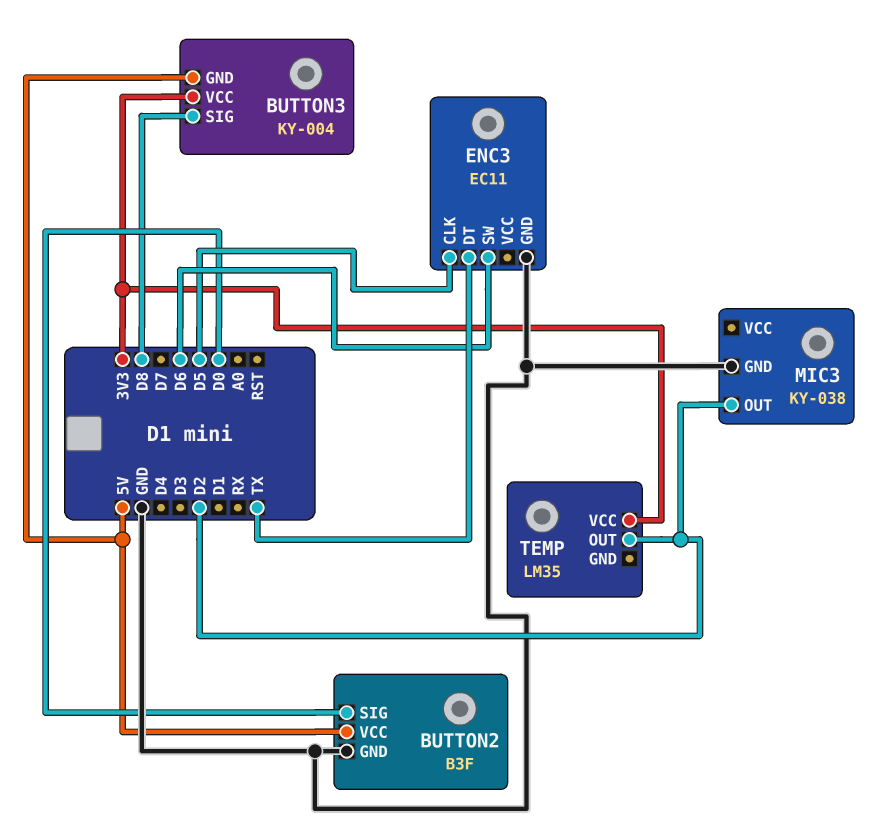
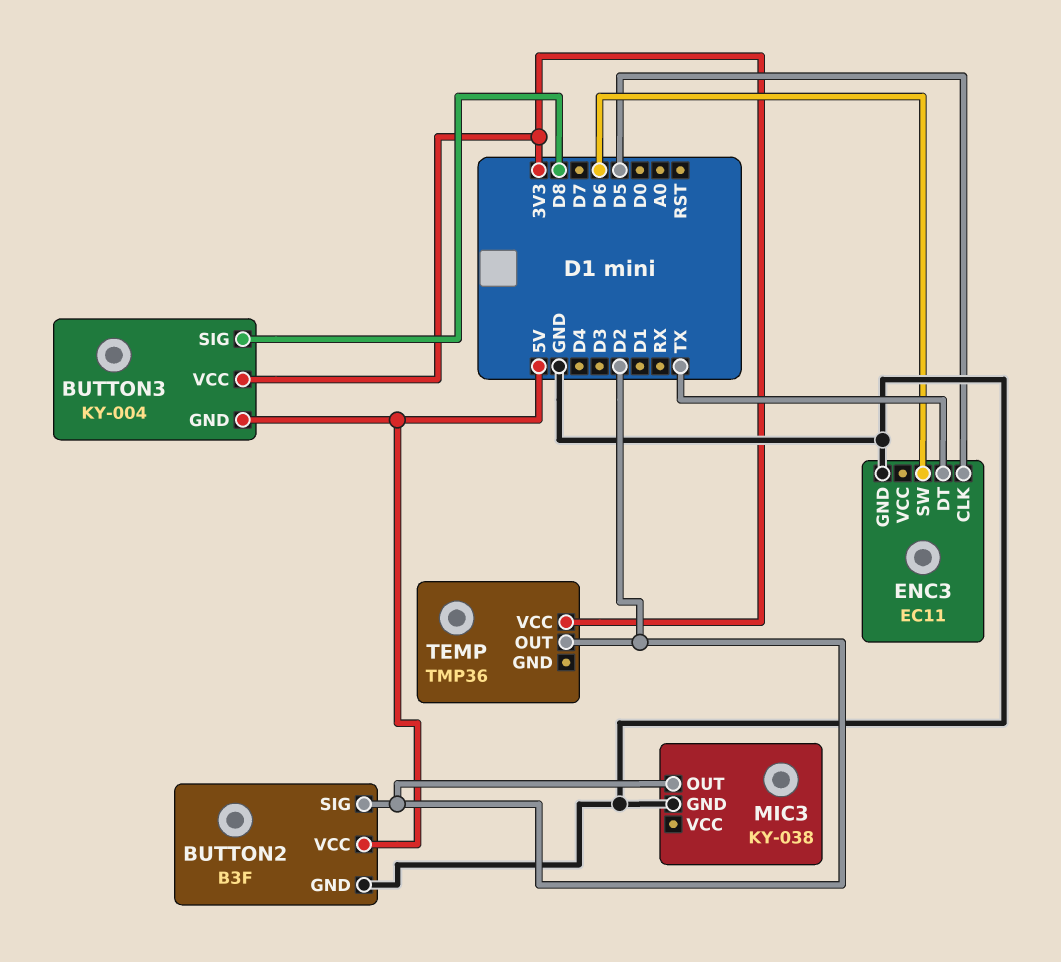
BUTTON2 pin SIG: D0 -> D2
TEMP: LM35 -> TMP36

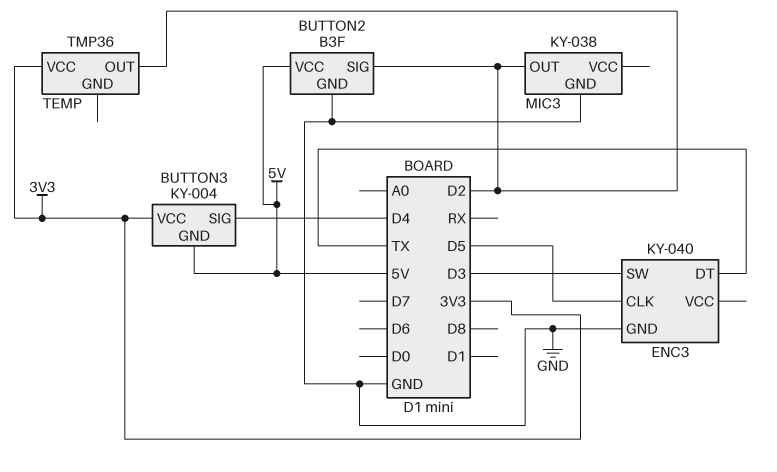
BUTTON3 pin SIG: D8 -> D4
ENC3: EC11 -> KY-040
ENC3 pin SW: D6 -> D3

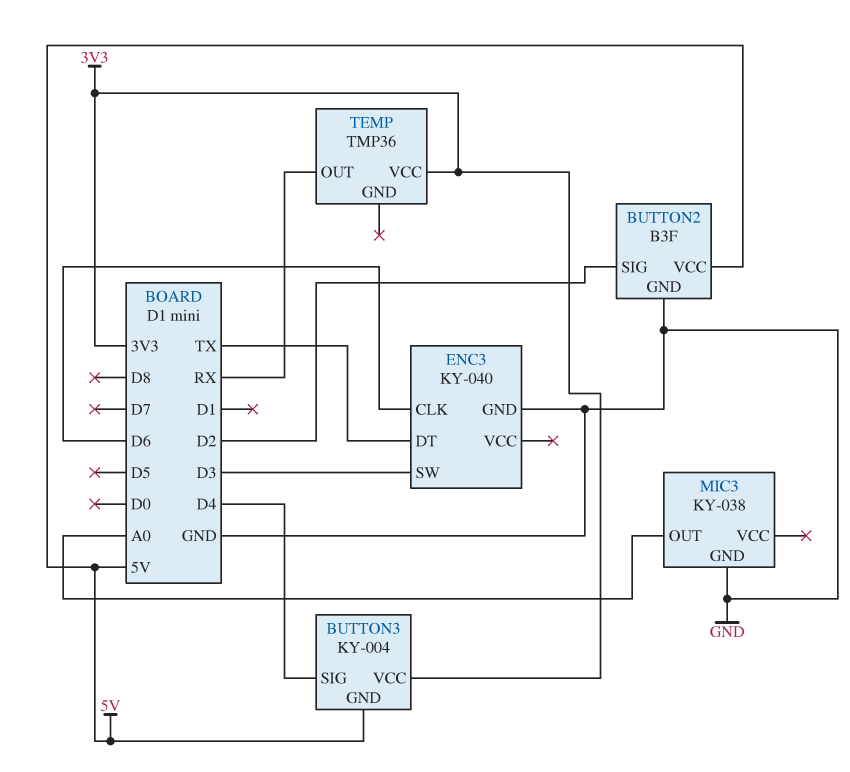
ENC3 pin CLK: D5 -> D6
MIC3 pin OUT: D2 -> A0
TEMP pin OUT: D2 -> RX

